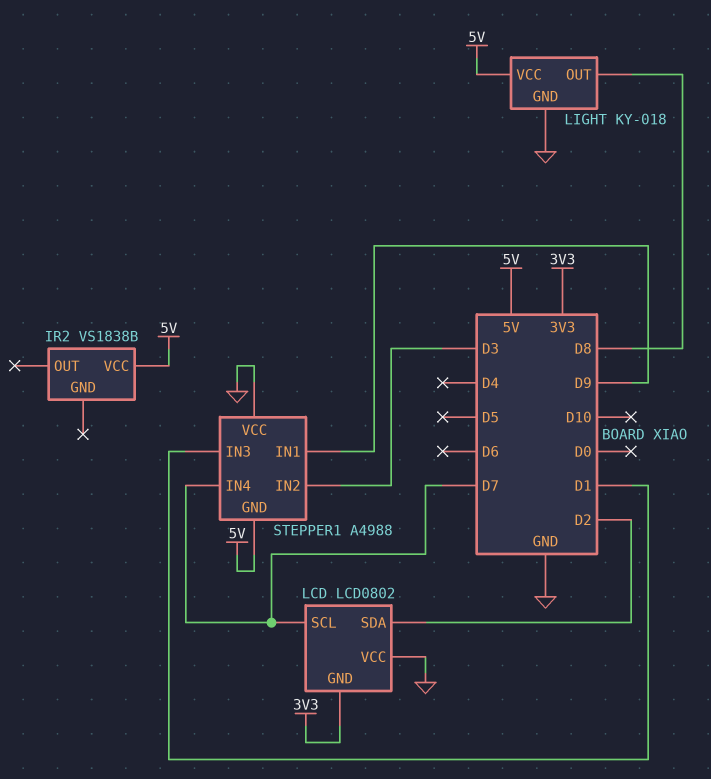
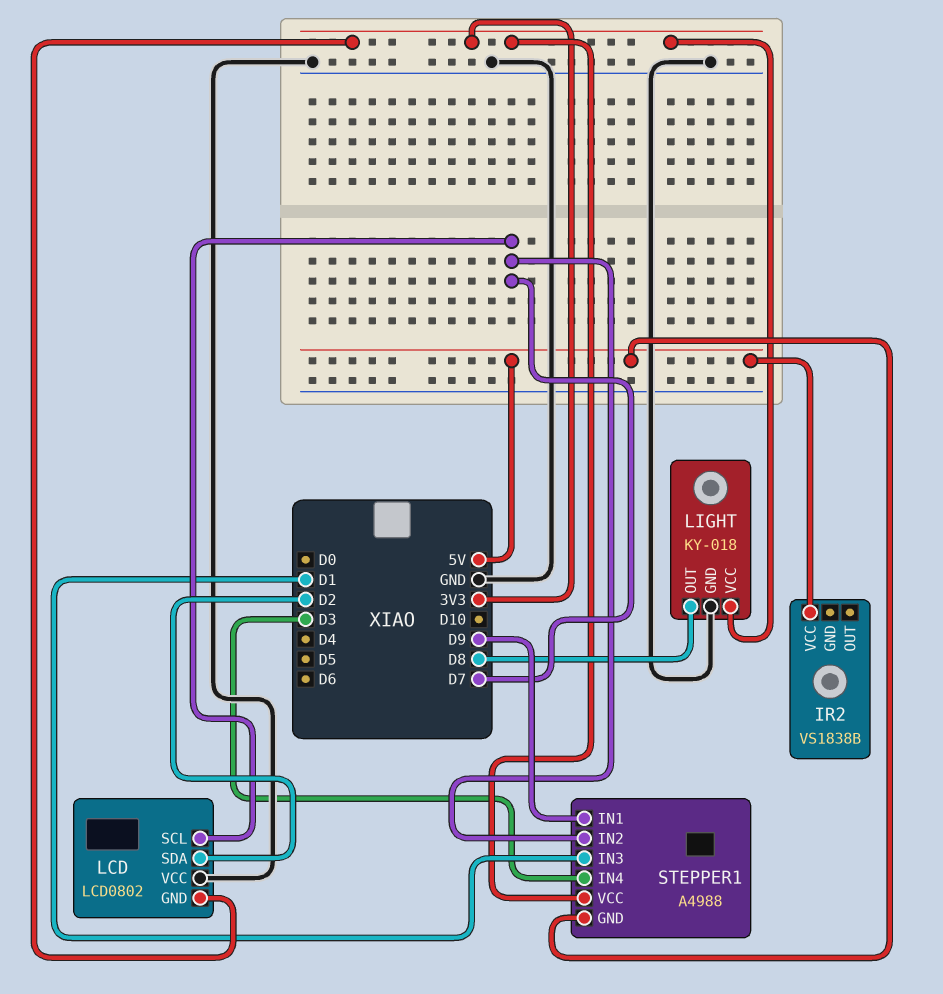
LIGHT pin VCC: 5V -> 3V3
STEPPER1 pin IN2: D3 -> D7
STEPPER1 pin IN4: D7 -> D3
STEPPER1 pin VCC: GND -> 3V3

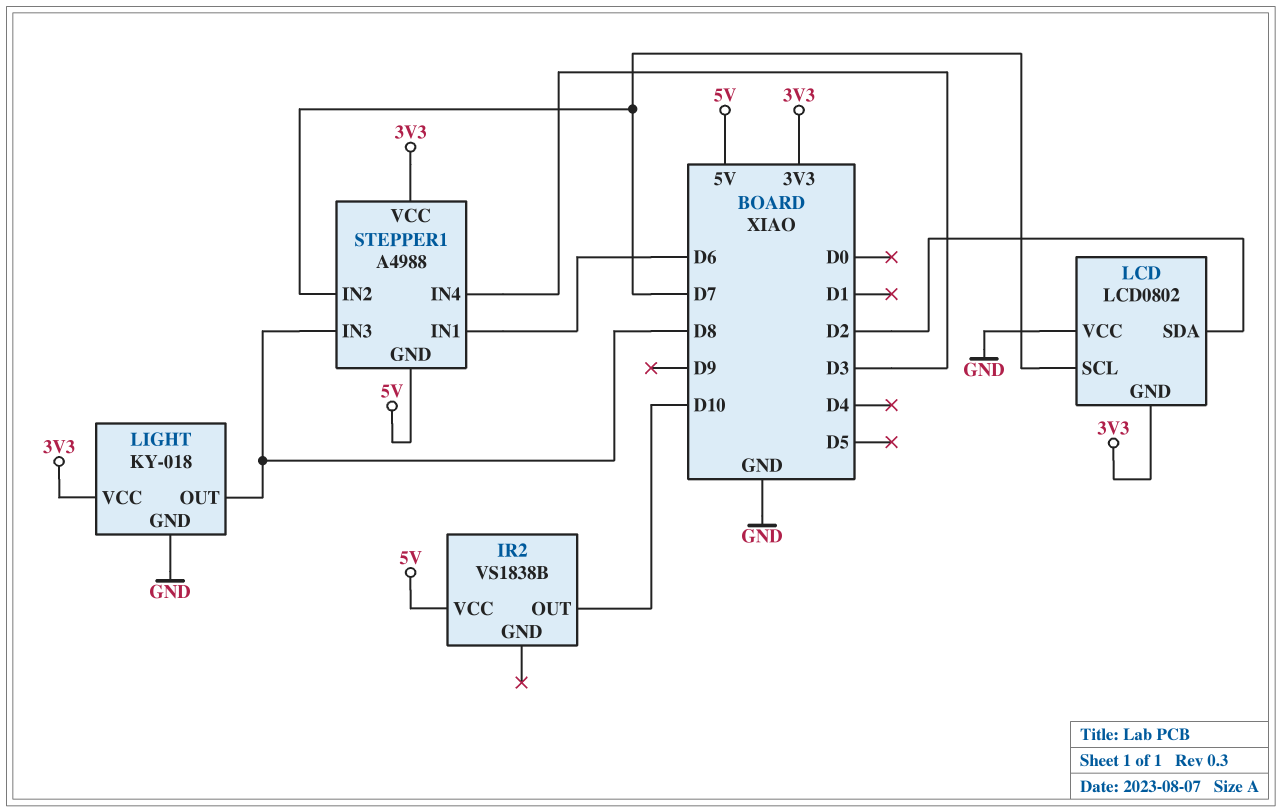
IR2 pin OUT: none -> D10
STEPPER1 pin IN1: D9 -> D6
STEPPER1 pin IN3: D1 -> D8

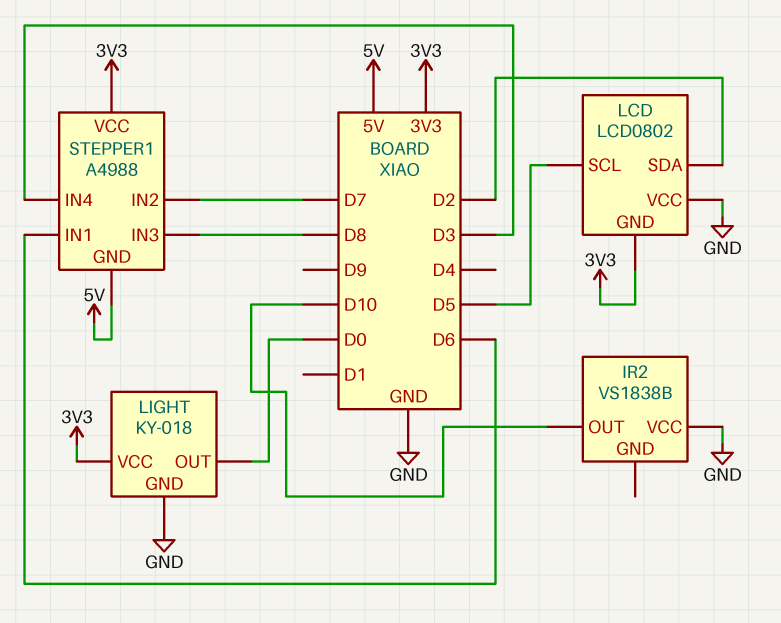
IR2 pin VCC: 5V -> GND
LCD pin SCL: D7 -> D5
LIGHT pin OUT: D8 -> D0

